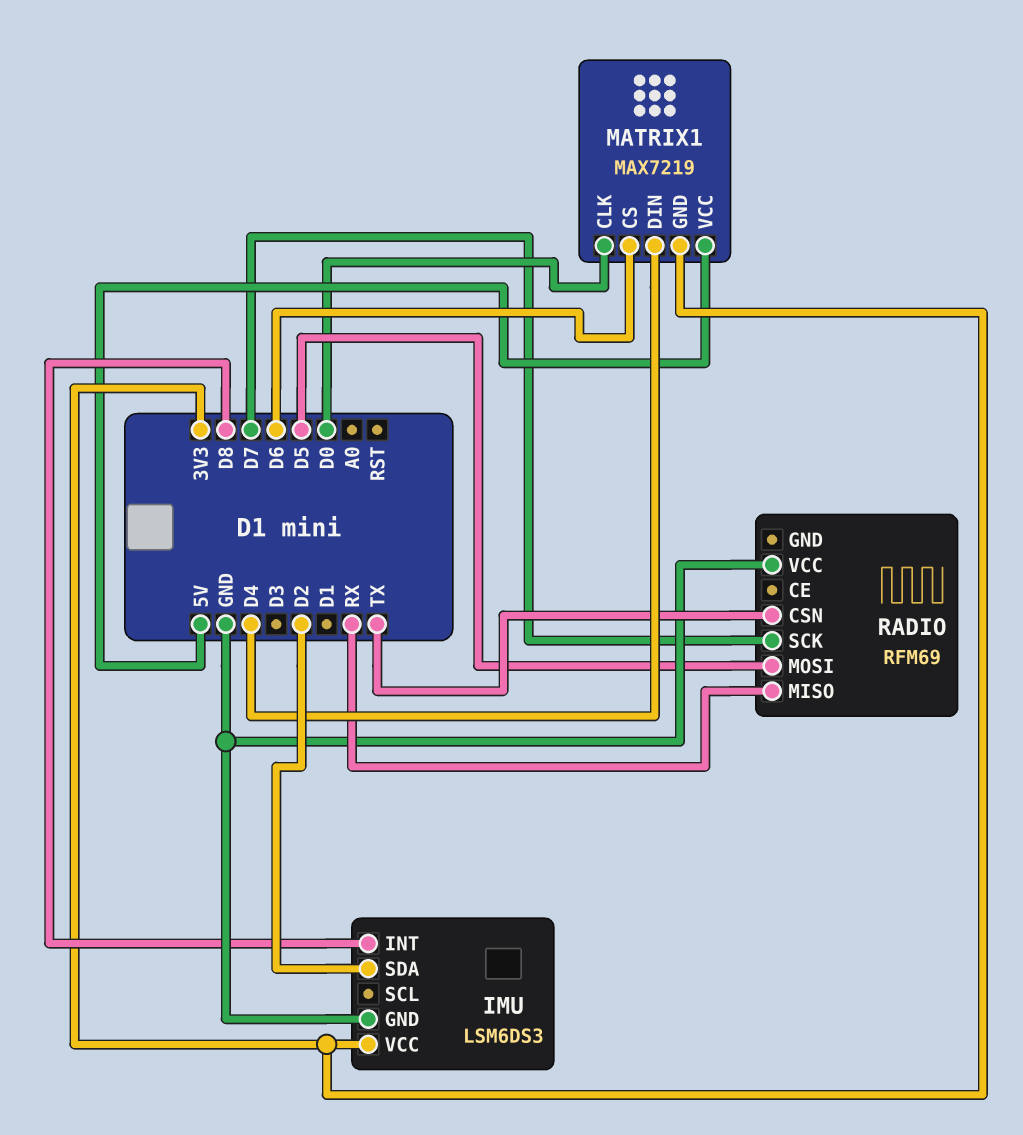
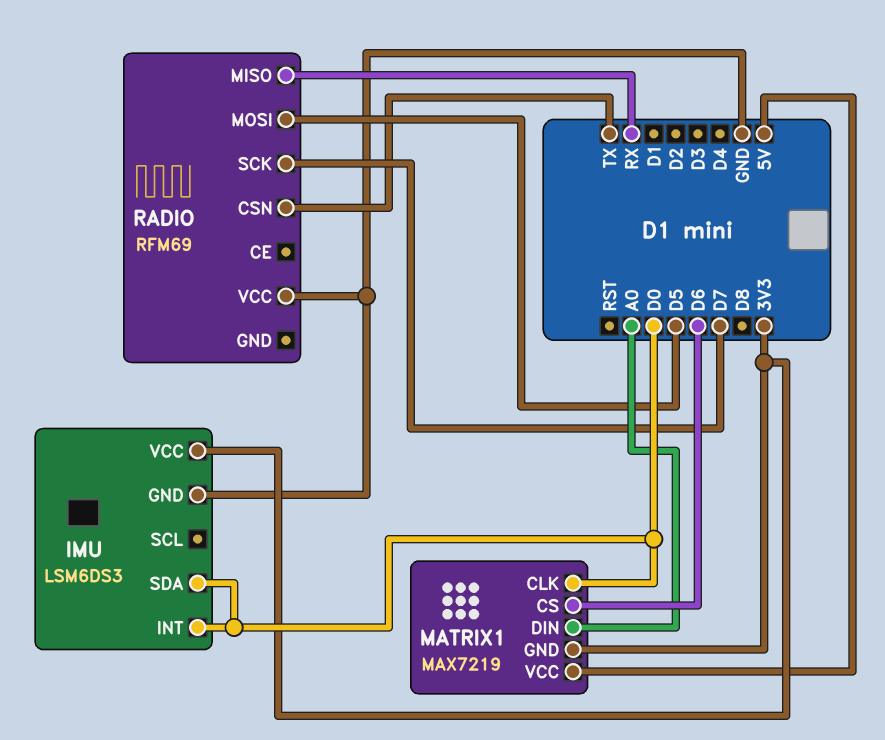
IMU pin INT: D8 -> D0
IMU pin SDA: D2 -> D0
MATRIX1 pin DIN: D4 -> A0

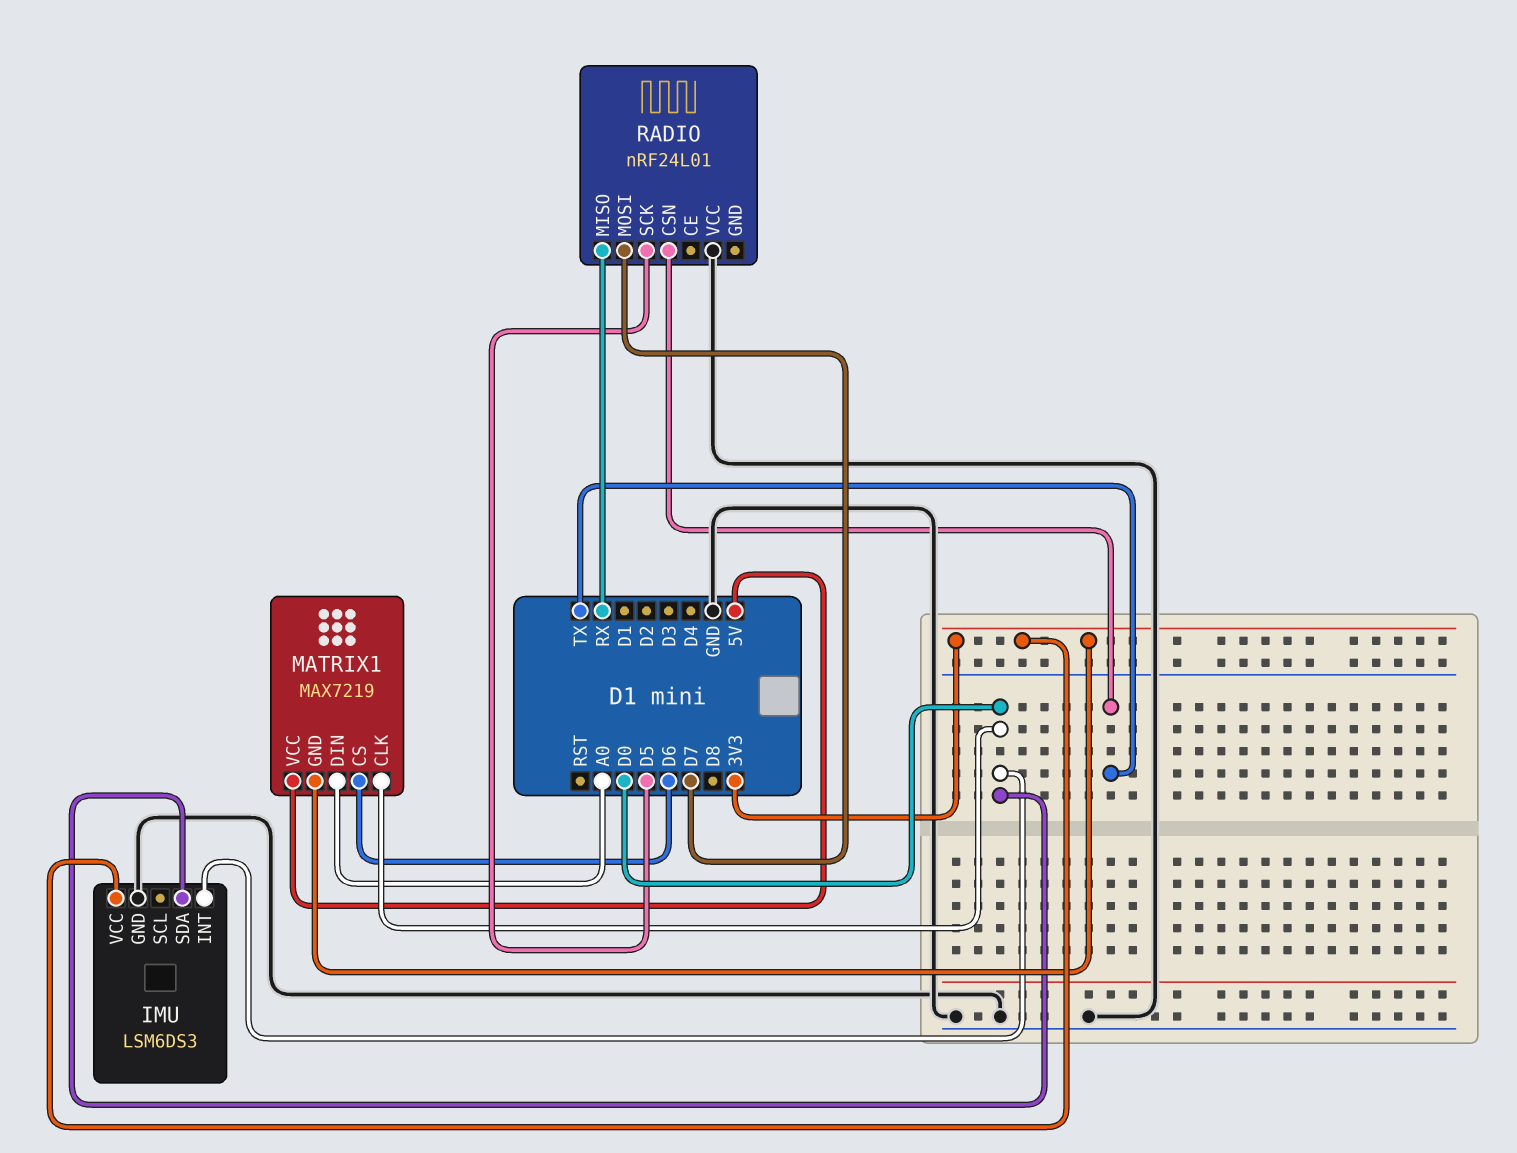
RADIO: RFM69 -> nRF24L01
RADIO pin MOSI: D5 -> D7
RADIO pin SCK: D7 -> D5

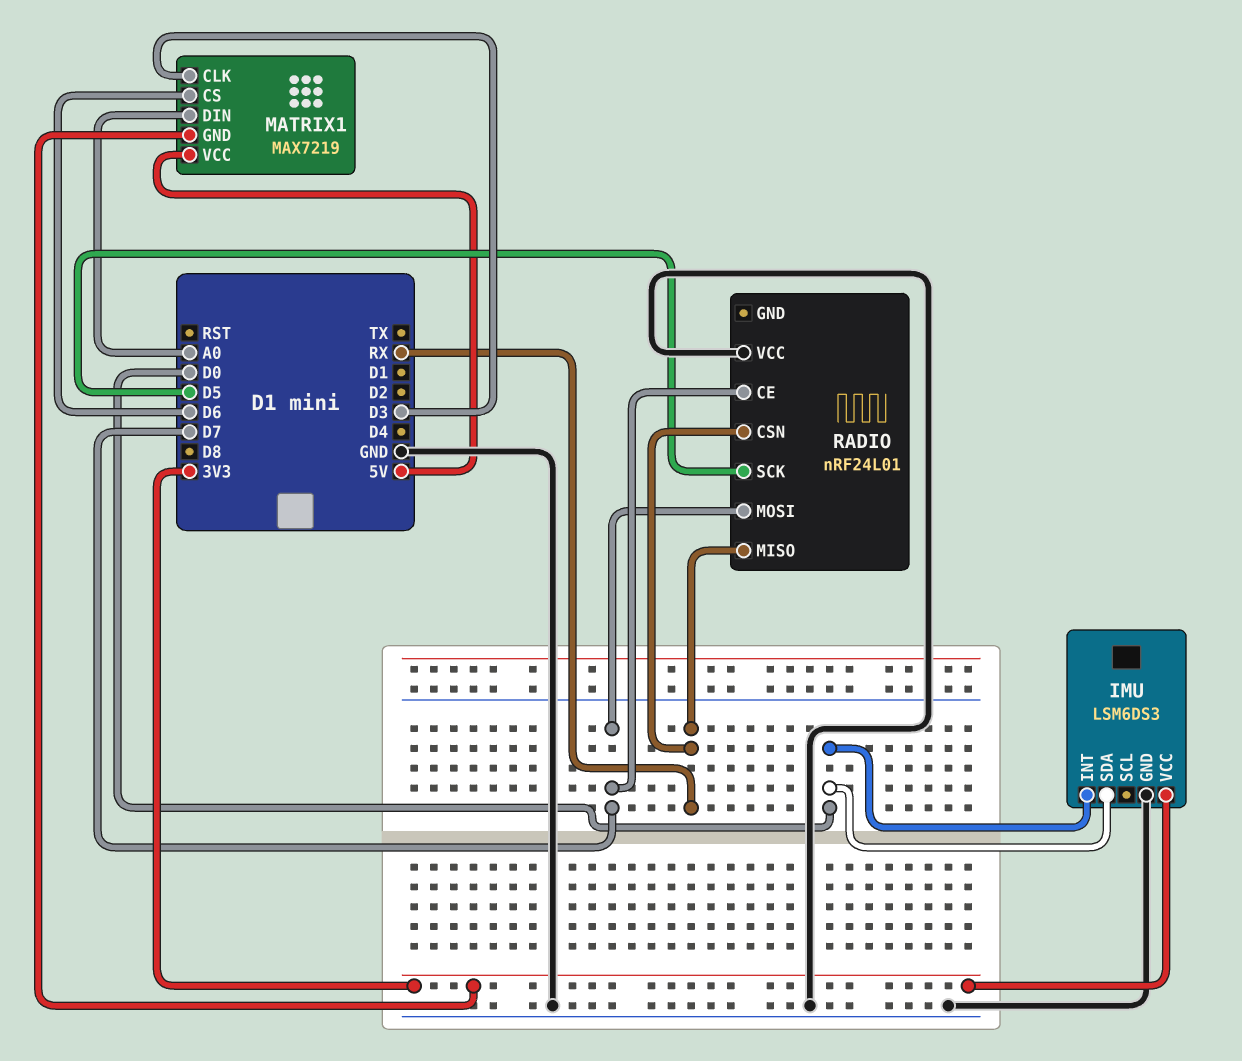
MATRIX1 pin CLK: D0 -> D3
RADIO pin CE: none -> D7
RADIO pin CSN: TX -> RX

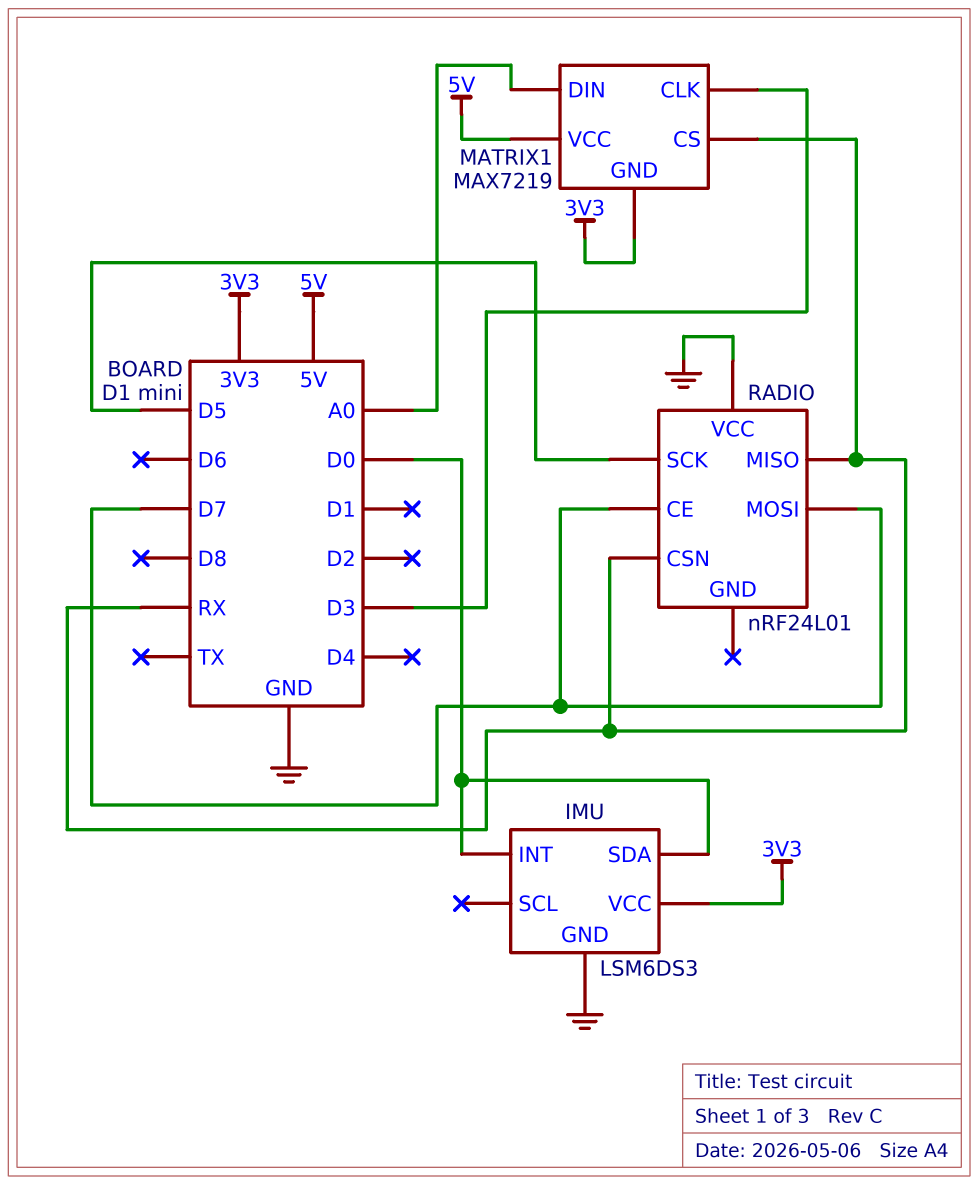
MATRIX1 pin CS: D6 -> RX

